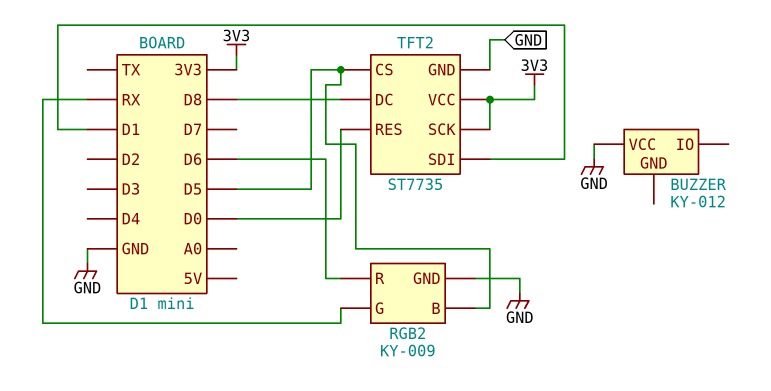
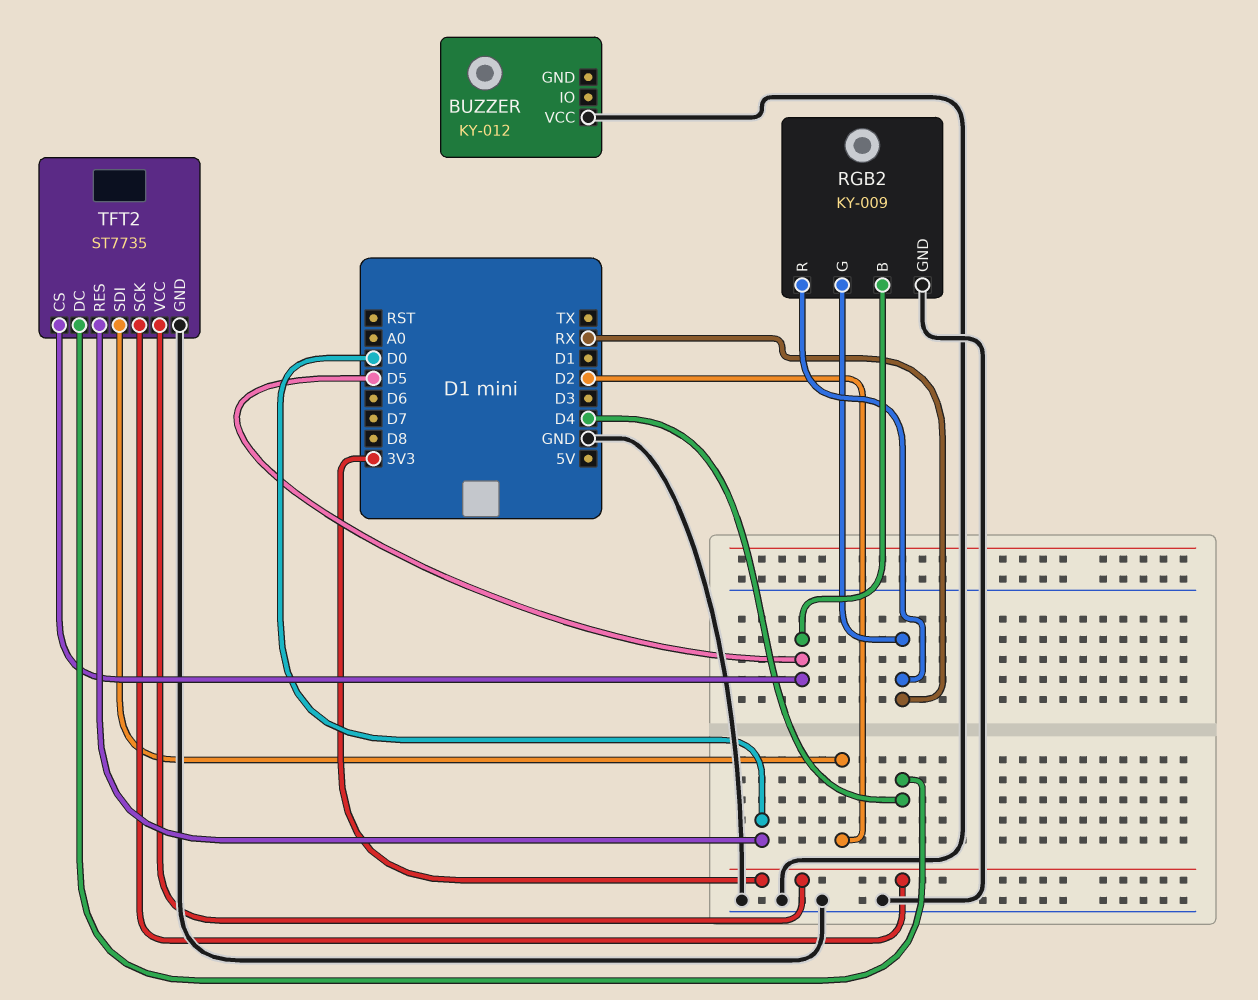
RGB2 pin R: D6 -> RX
TFT2 pin DC: D8 -> D4
TFT2 pin SDI: D1 -> D2

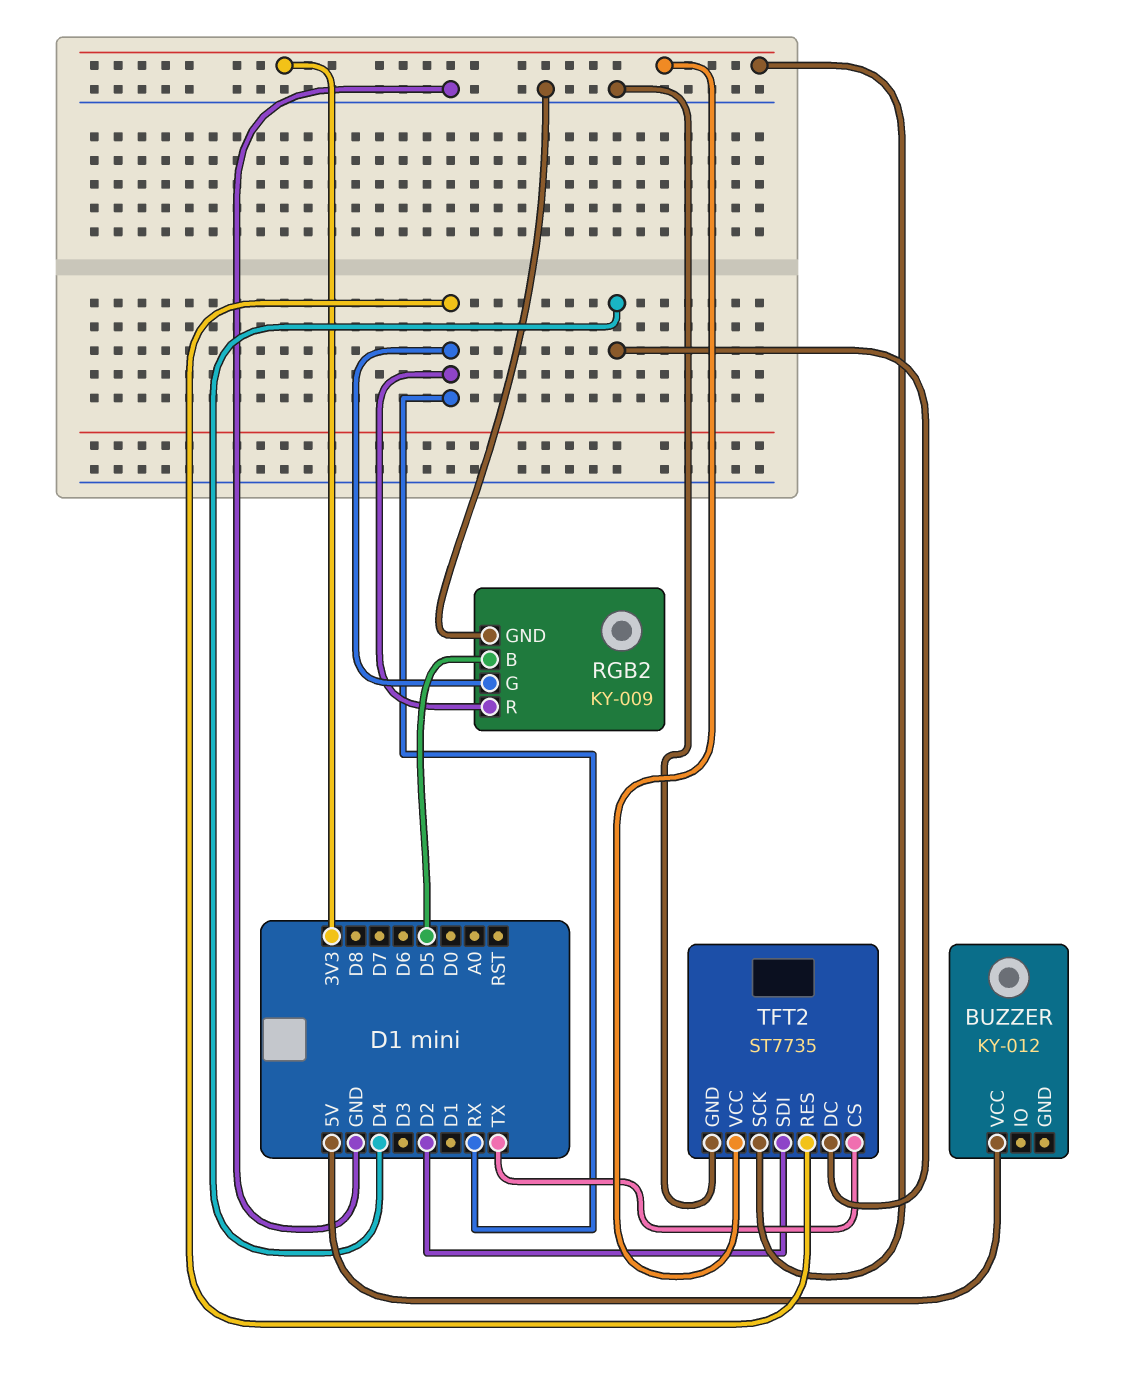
BUZZER pin VCC: GND -> 5V
TFT2 pin CS: D5 -> TX
TFT2 pin RES: D0 -> RX

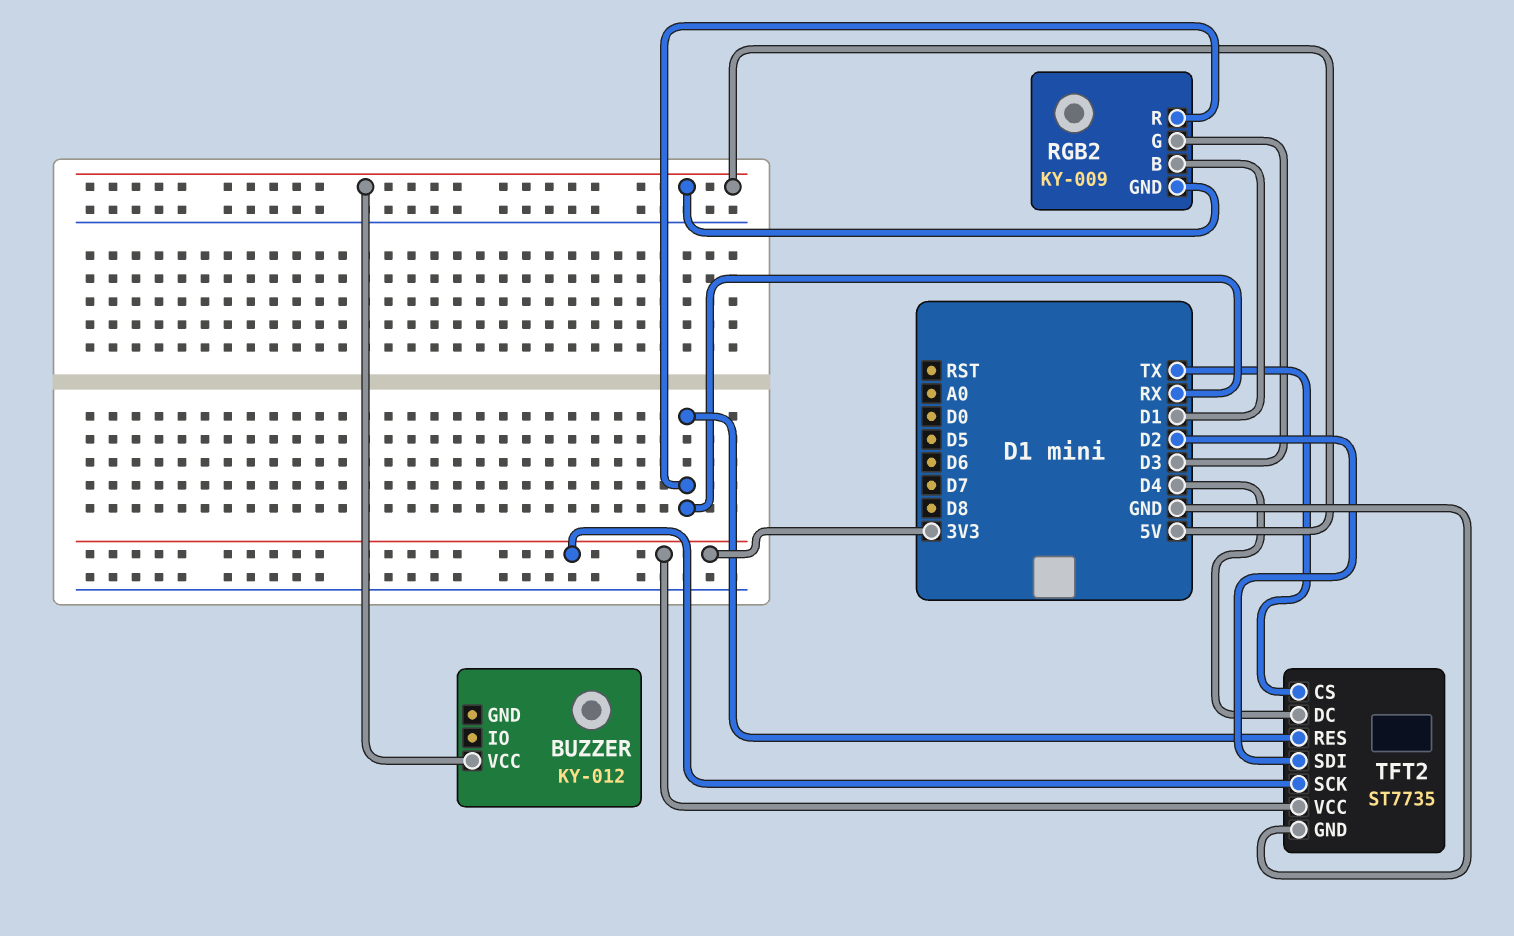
RGB2 pin B: D5 -> D1
RGB2 pin G: RX -> D3
RGB2 pin GND: GND -> 5V

